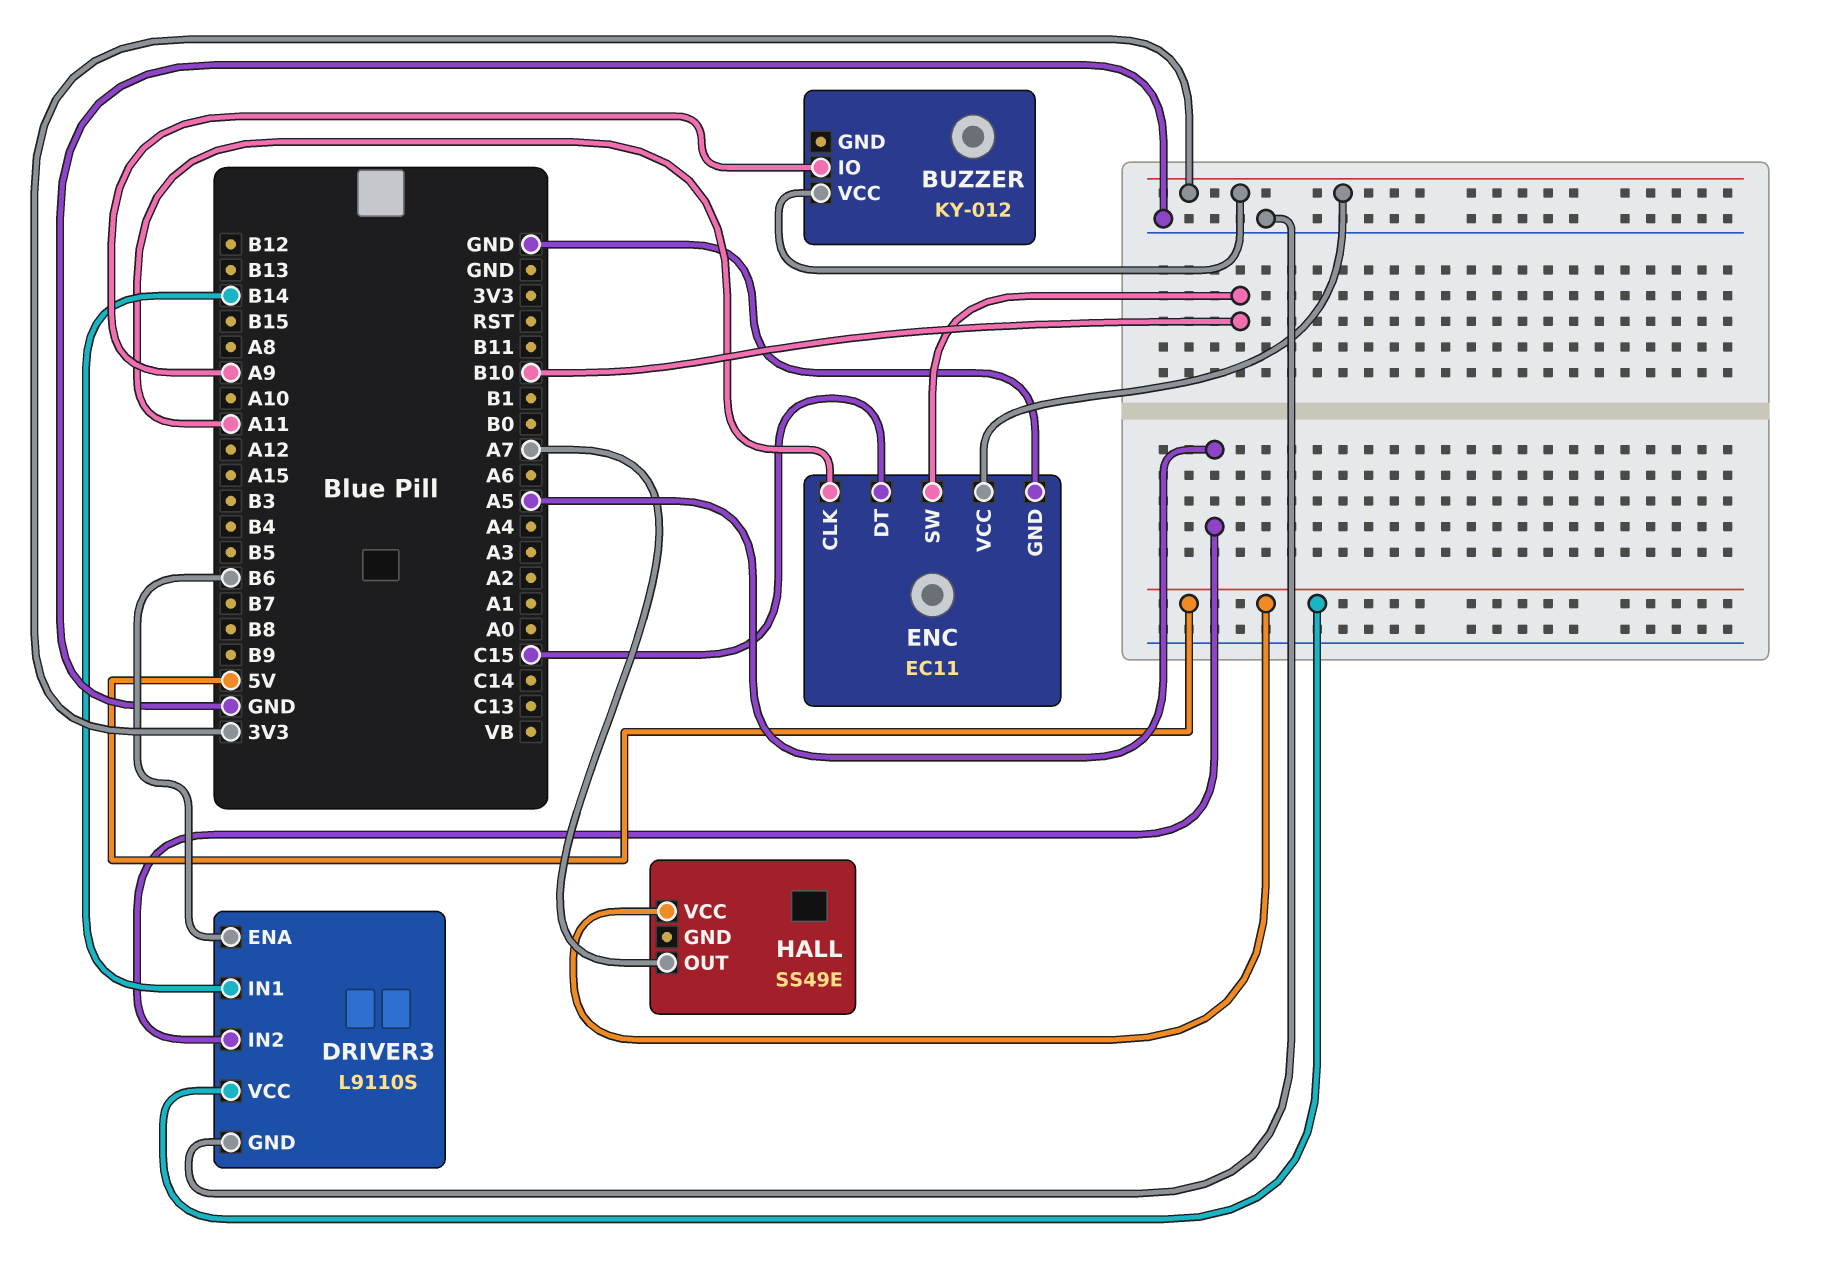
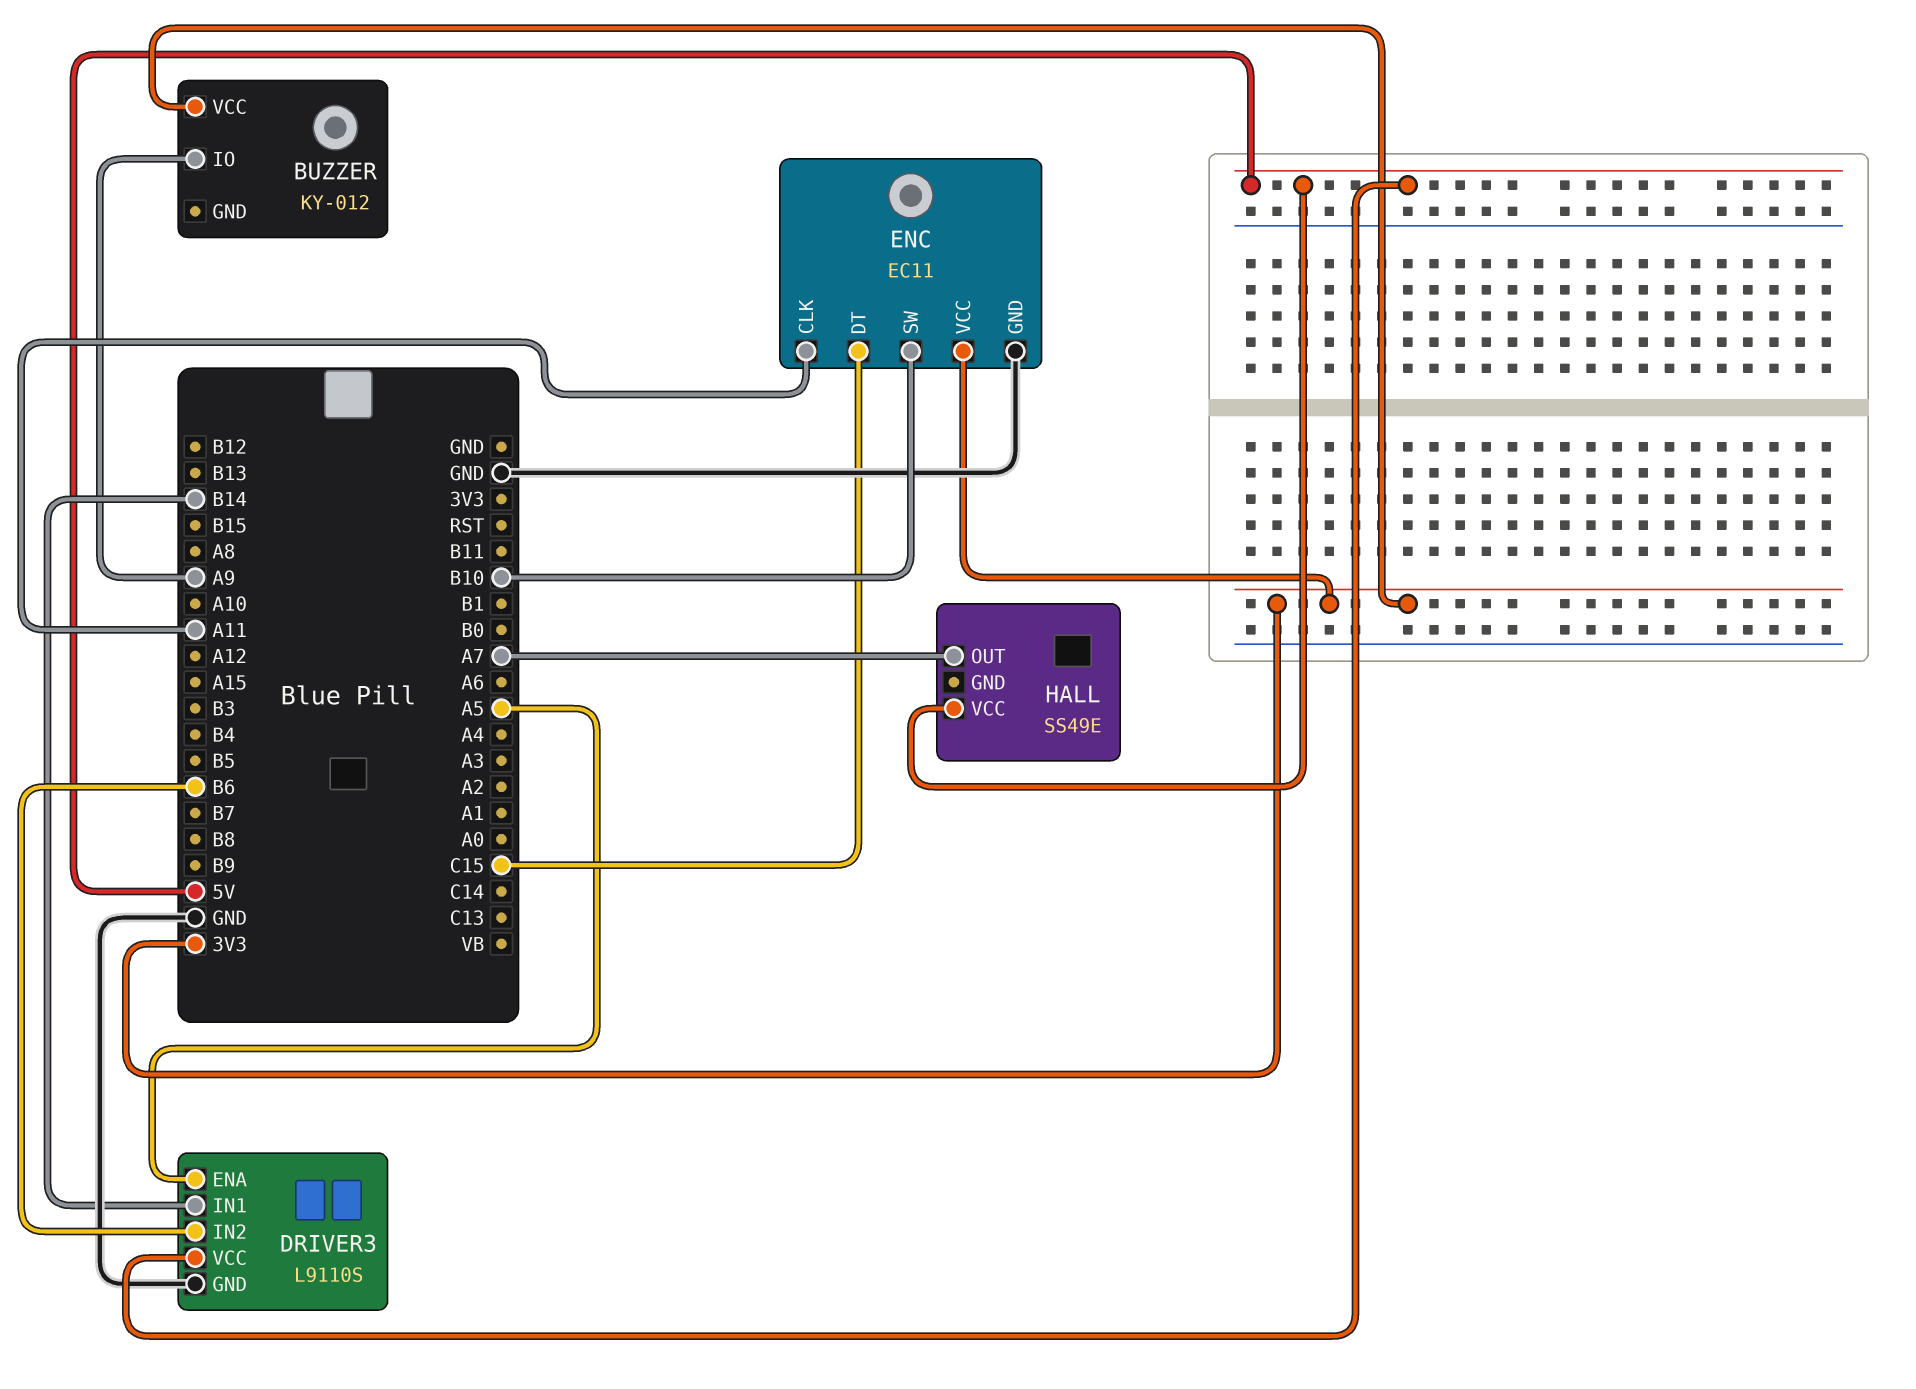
DRIVER3 pin ENA: B6 -> A5
DRIVER3 pin IN2: A5 -> B6

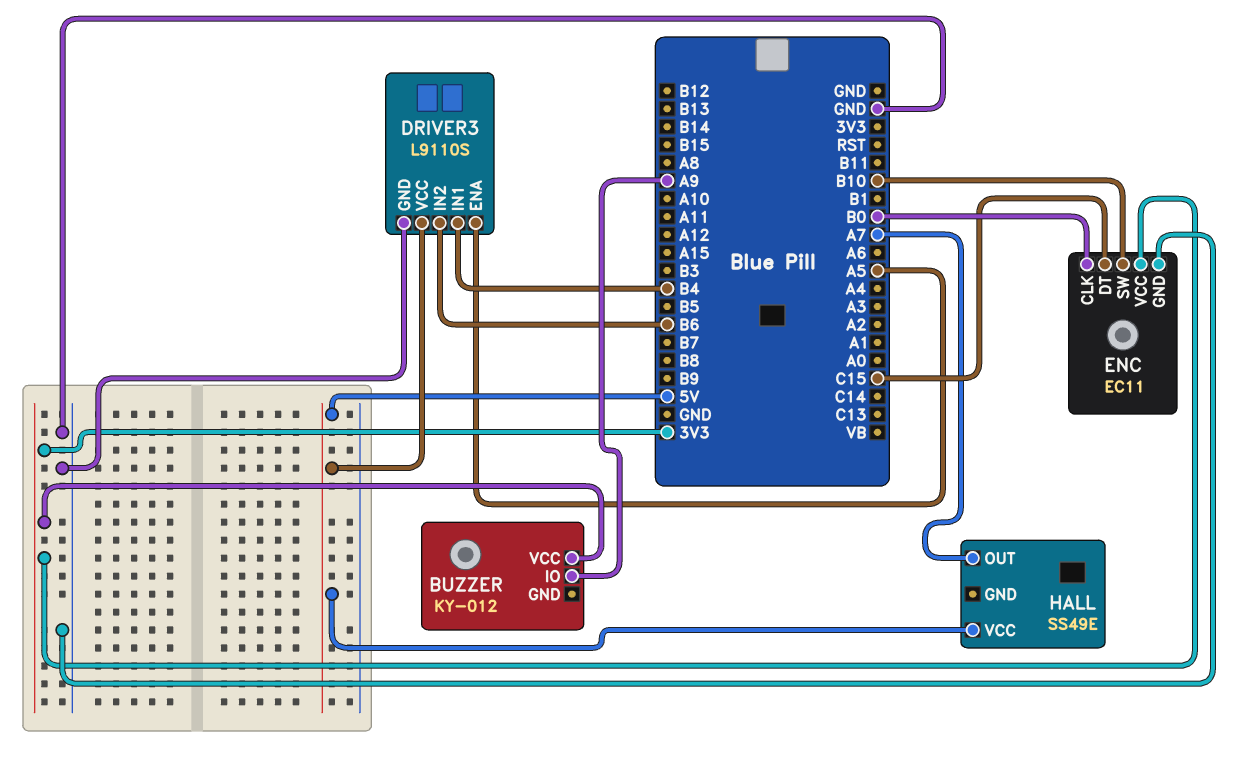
DRIVER3 pin IN1: B14 -> B4
ENC pin CLK: A11 -> B0

